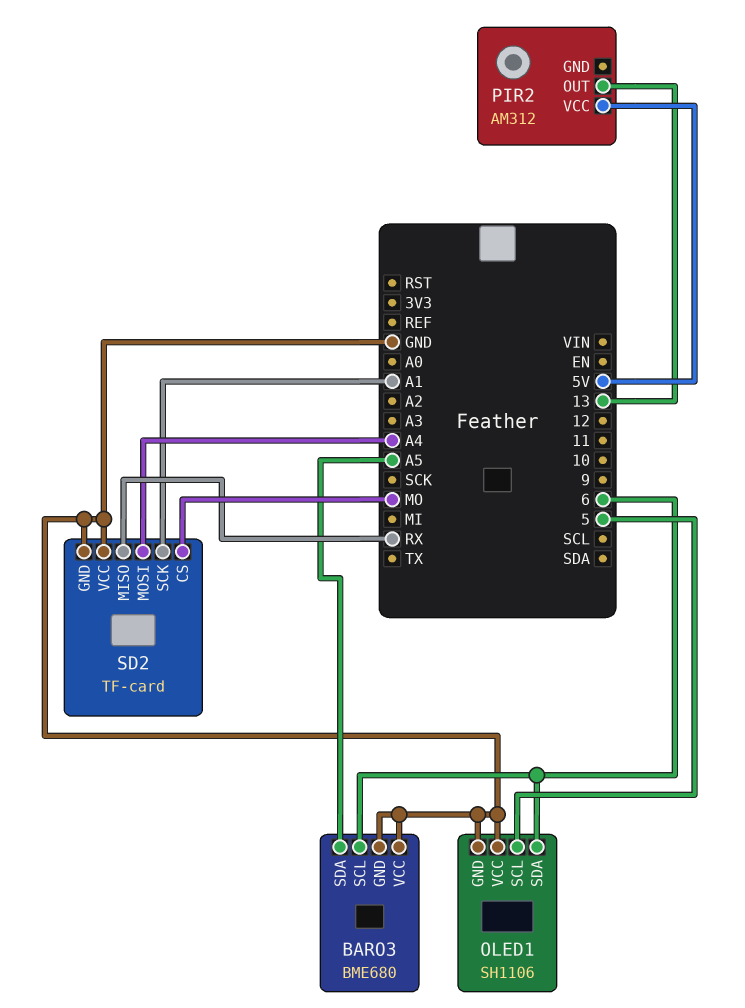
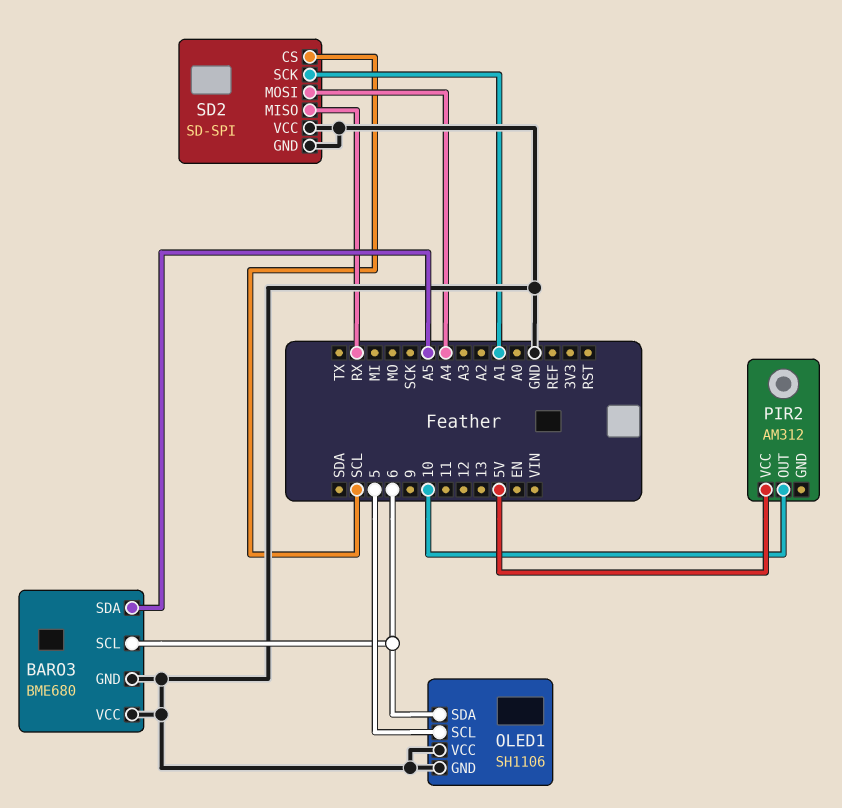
PIR2 pin OUT: 13 -> 10
SD2: TF-card -> SD-SPI
SD2 pin CS: MO -> SCL

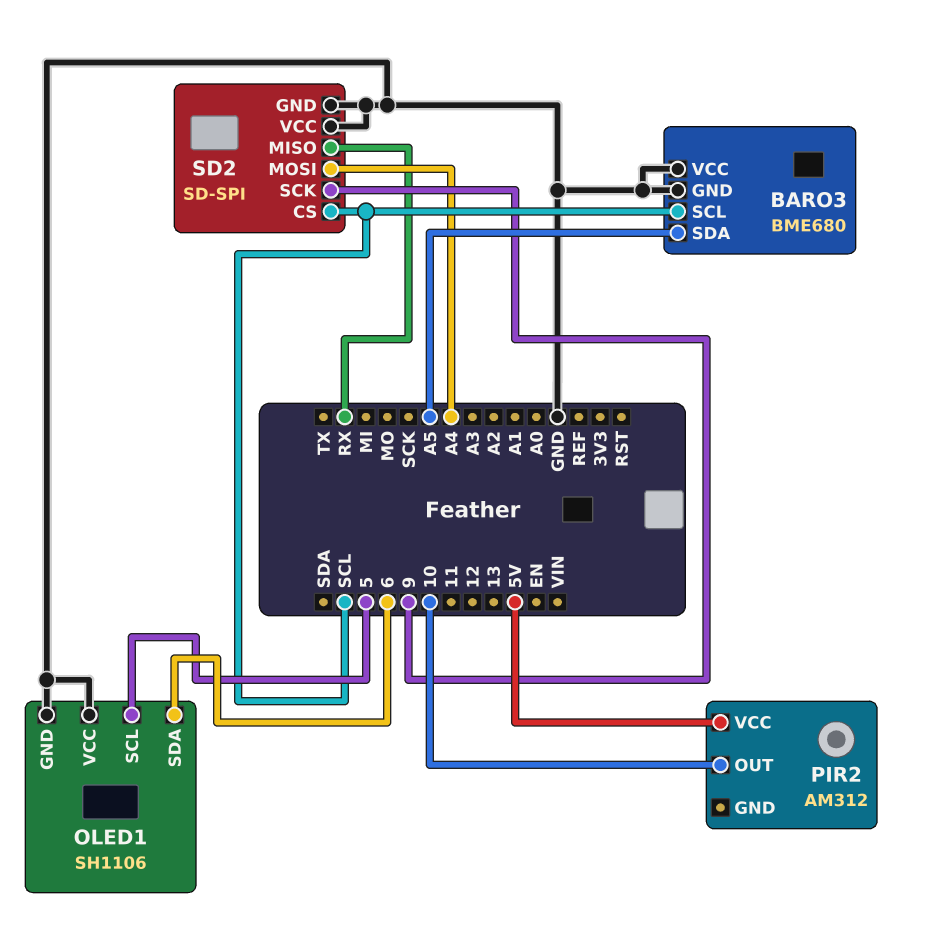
BARO3 pin SCL: 6 -> SCL
SD2 pin SCK: A1 -> 9

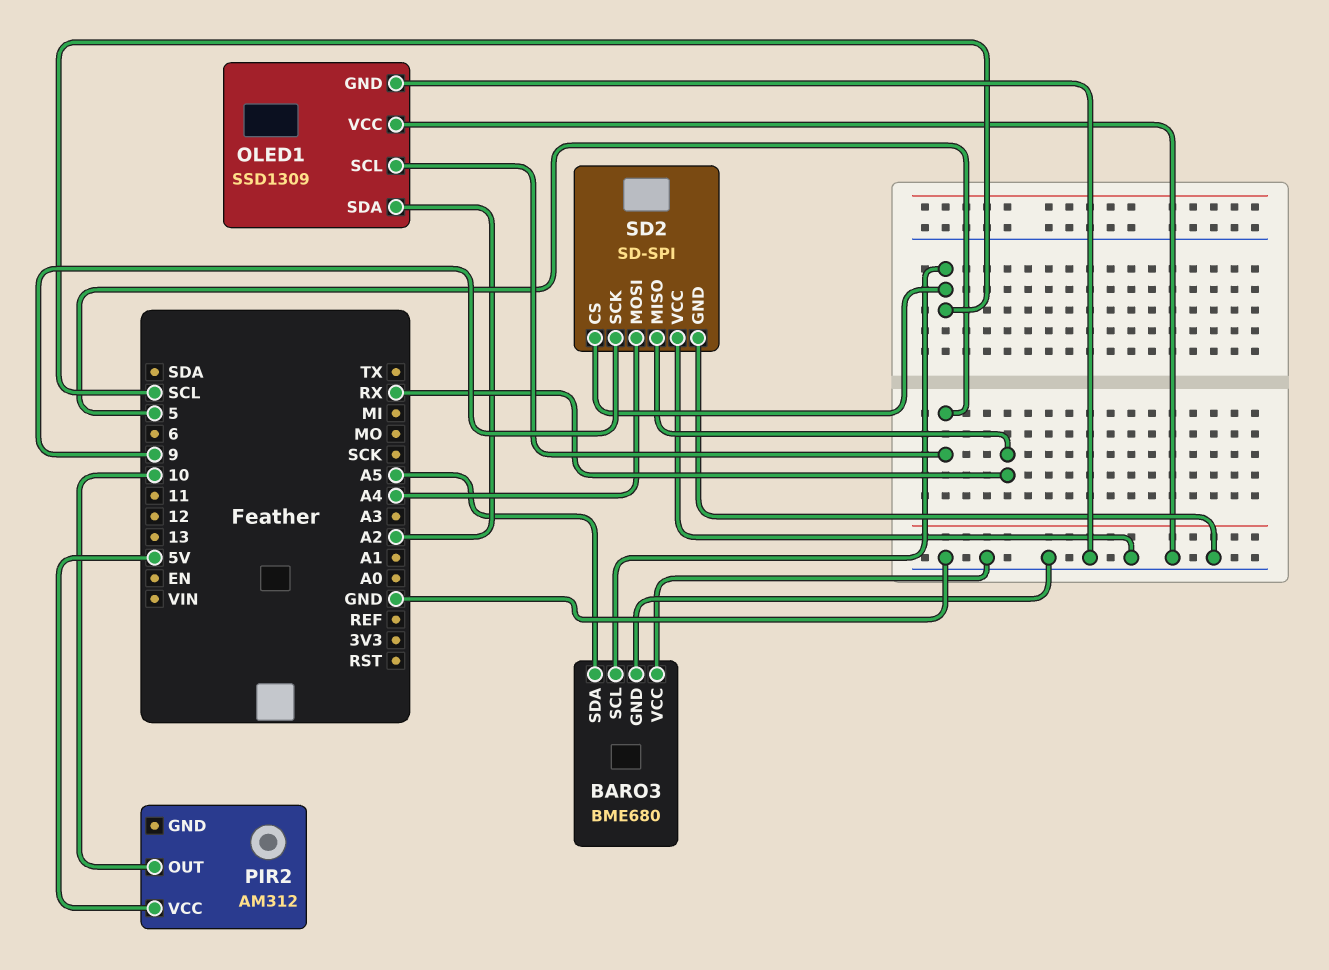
OLED1: SH1106 -> SSD1309
OLED1 pin SDA: 6 -> A2

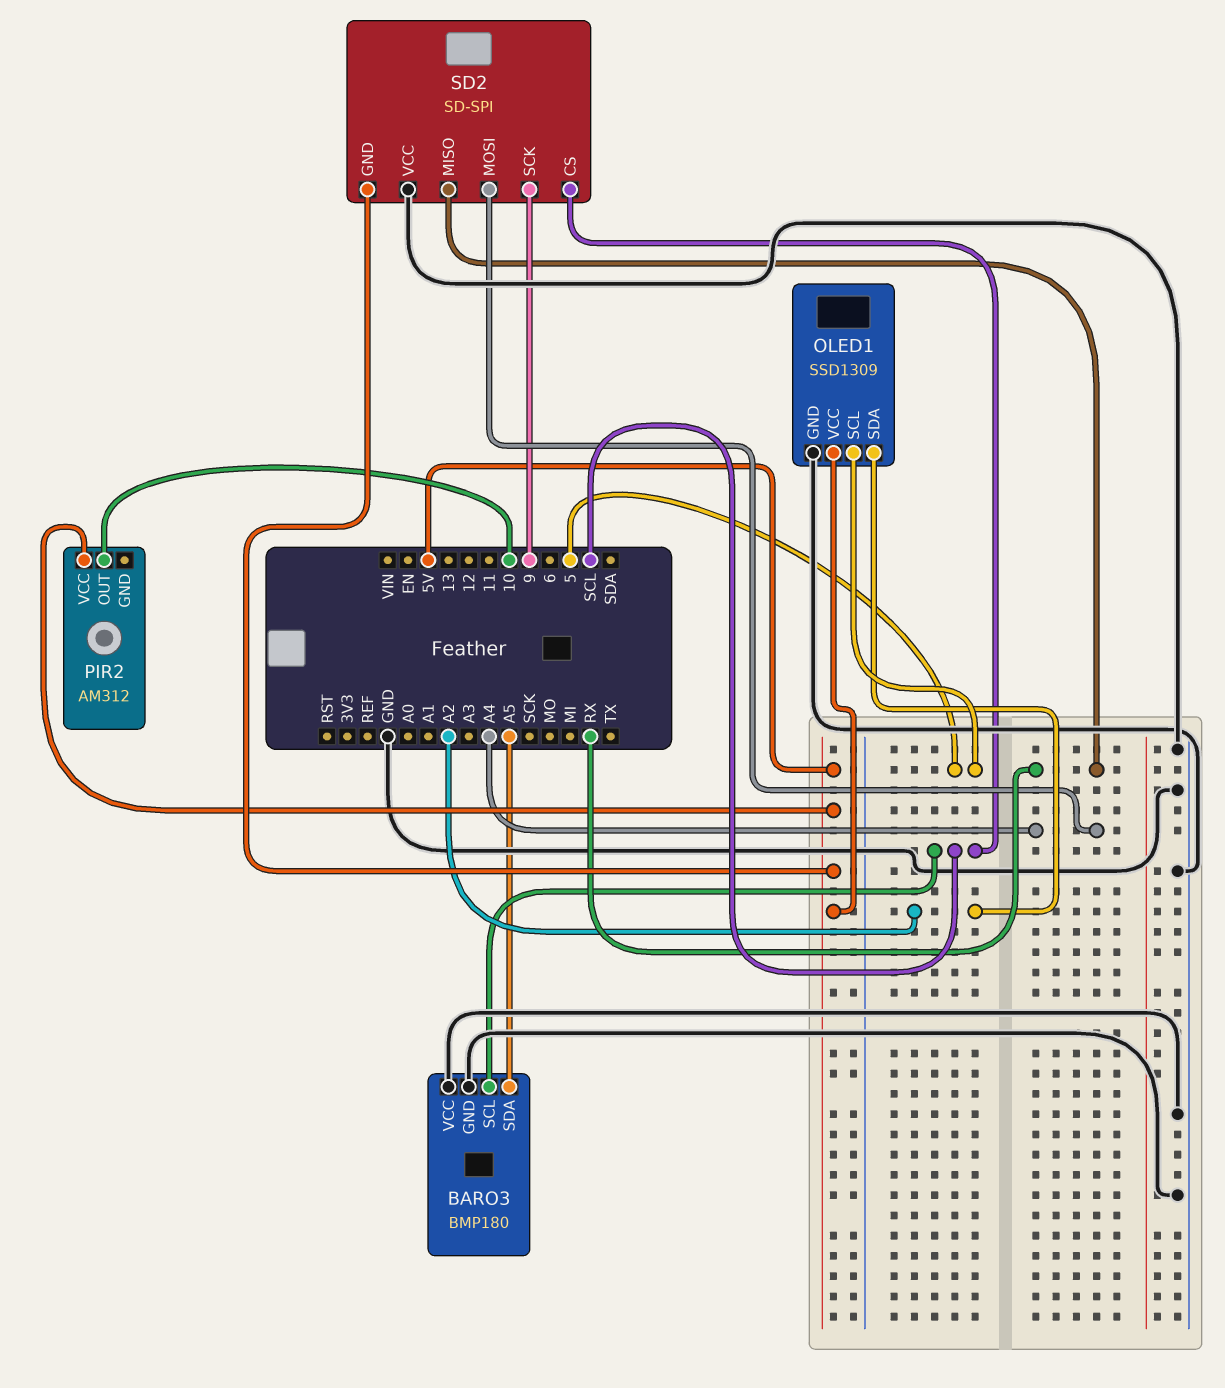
BARO3: BME680 -> BMP180
OLED1 pin VCC: GND -> 5V
SD2 pin GND: GND -> 5V

